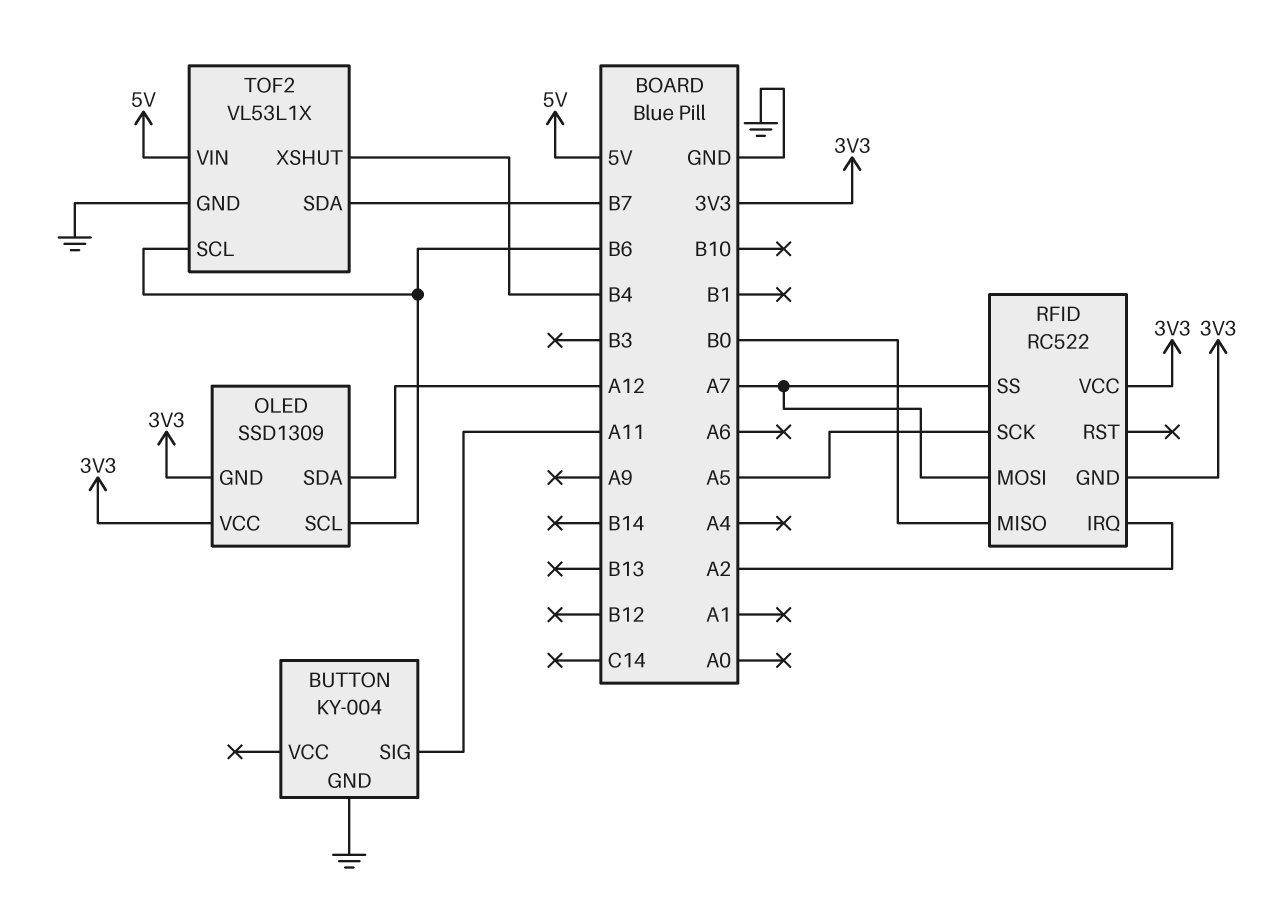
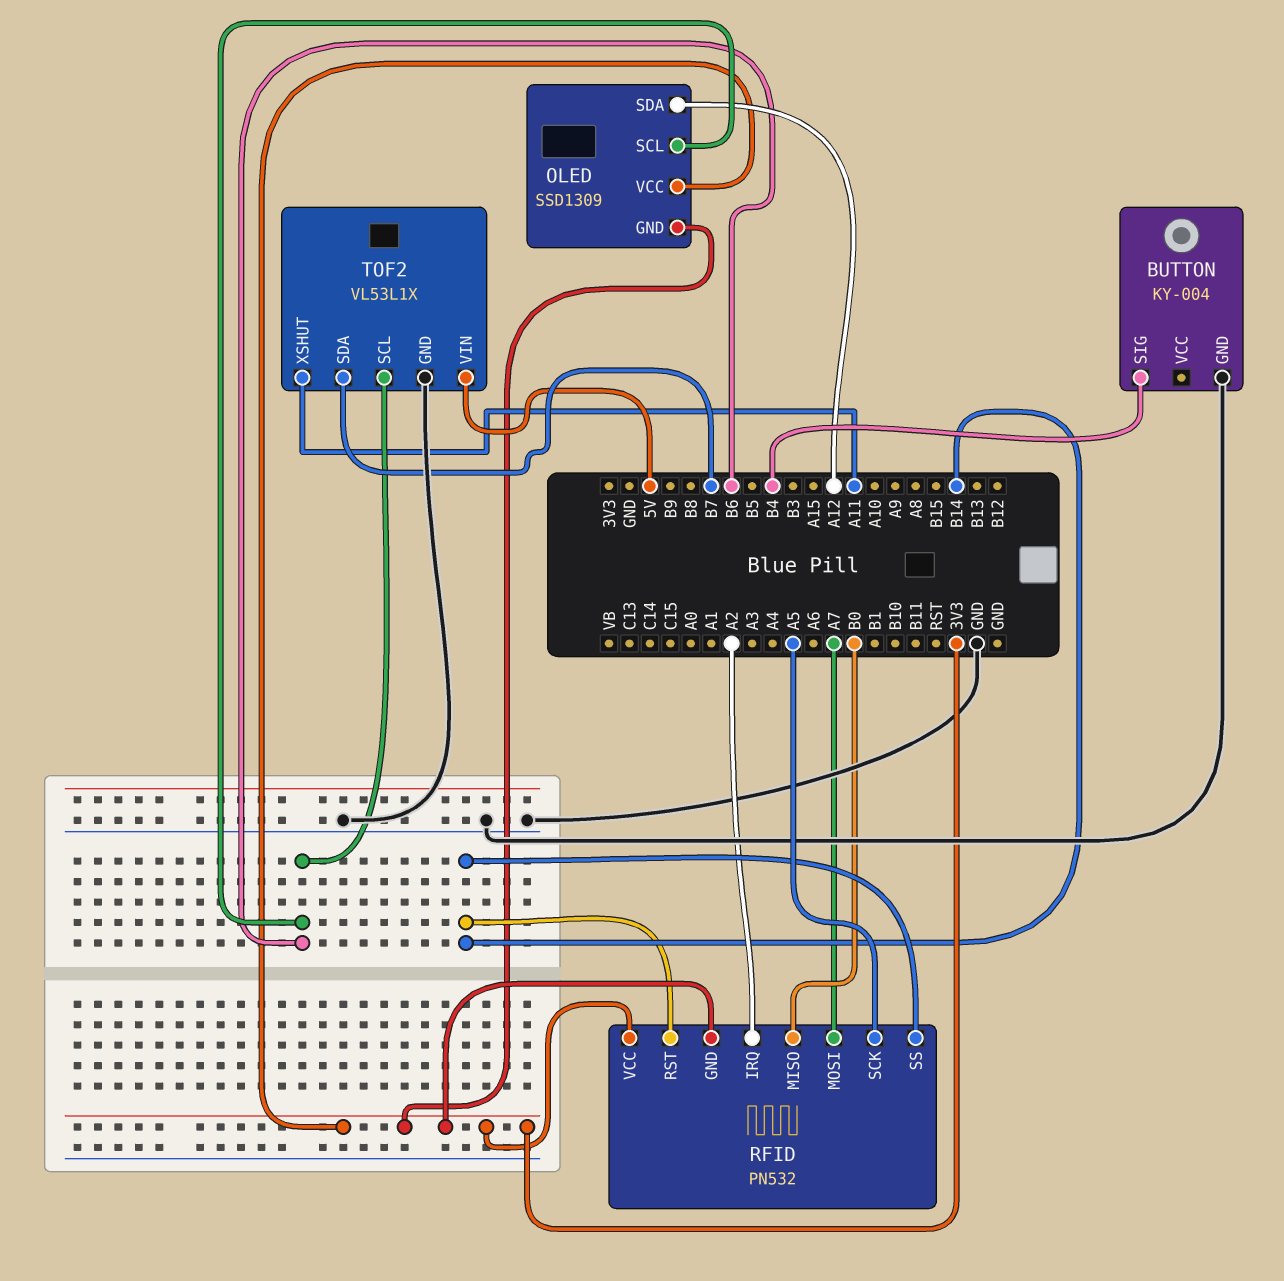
BUTTON pin SIG: A11 -> B4
RFID: RC522 -> PN532
RFID pin RST: none -> B14
RFID pin SS: A7 -> B14
TOF2 pin XSHUT: B4 -> A11

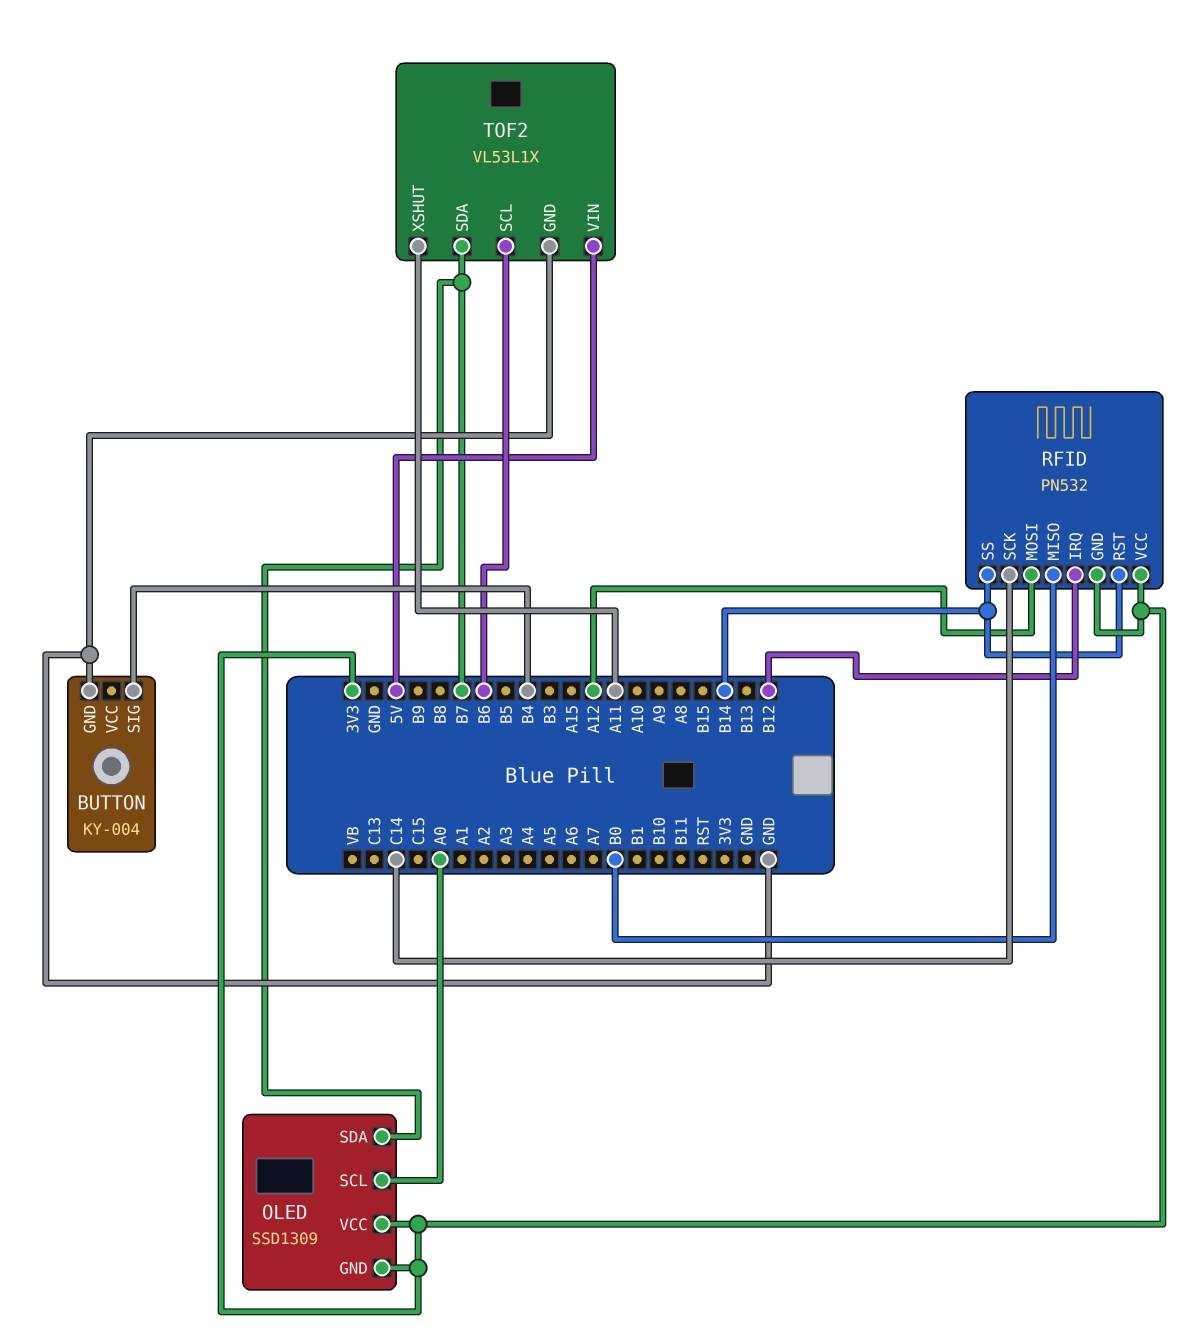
OLED pin SCL: B6 -> A0
OLED pin SDA: A12 -> B7
RFID pin IRQ: A2 -> B12
RFID pin MOSI: A7 -> A12
RFID pin SCK: A5 -> C14

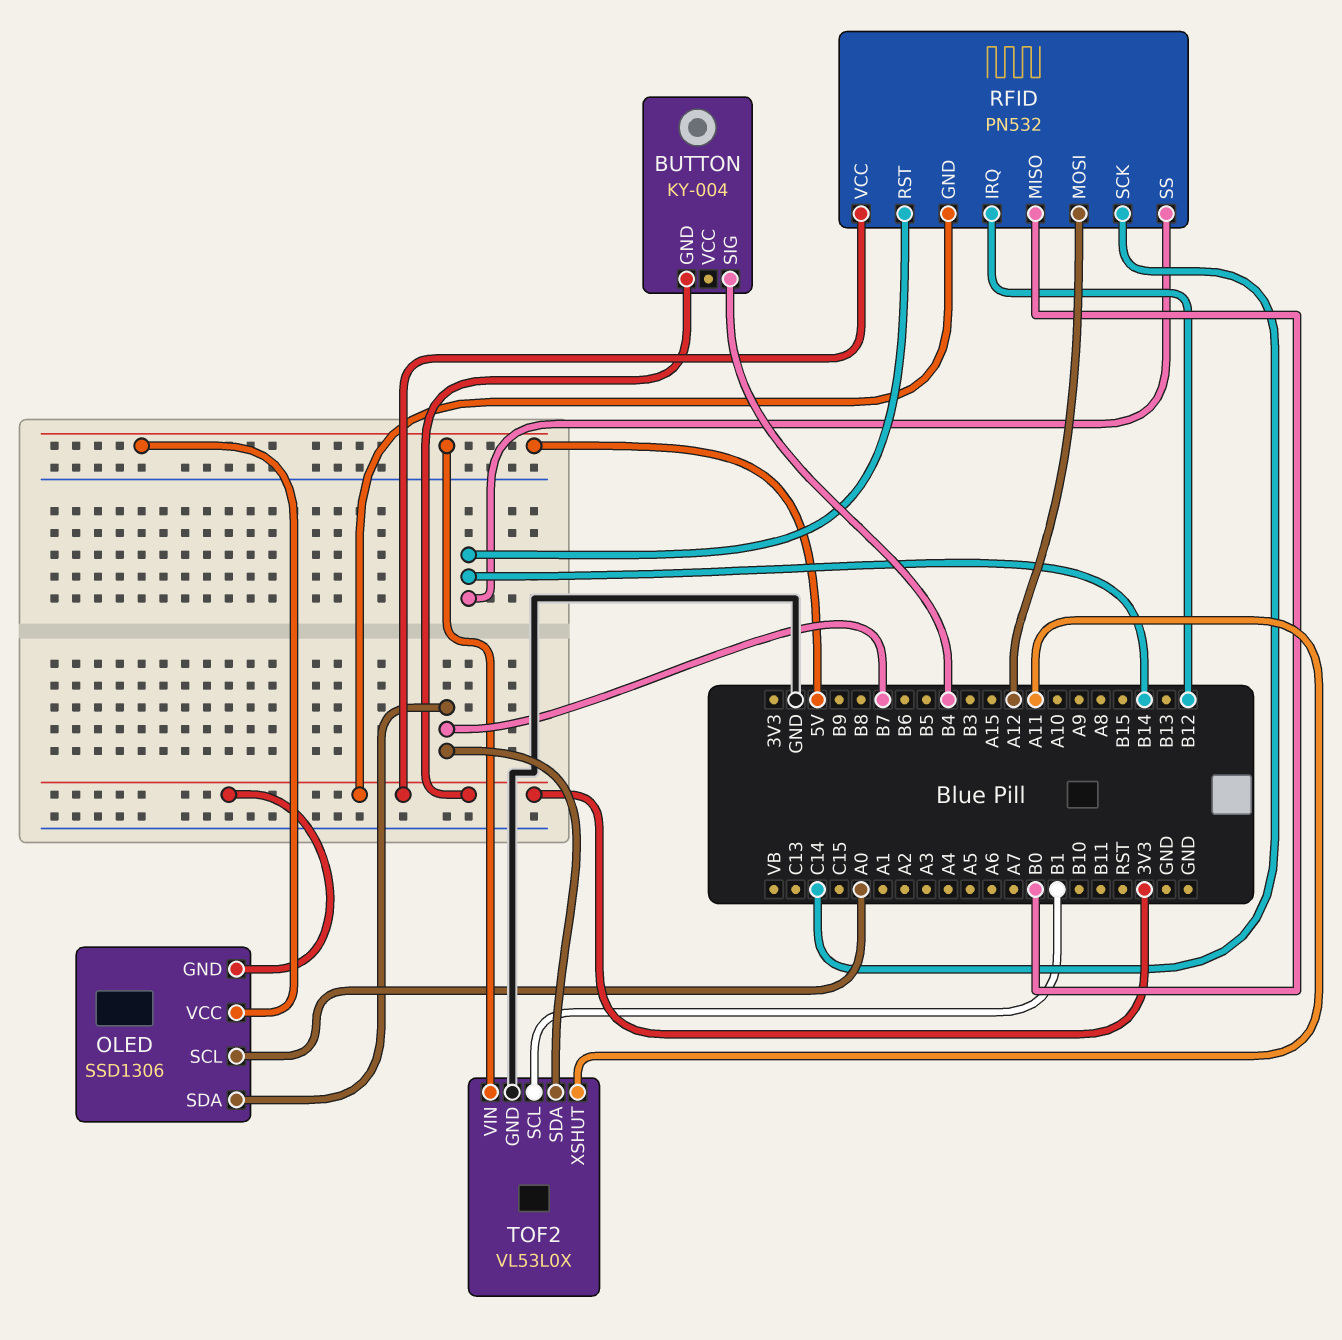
BUTTON pin GND: GND -> 3V3
OLED: SSD1309 -> SSD1306
OLED pin VCC: 3V3 -> 5V
TOF2: VL53L1X -> VL53L0X
TOF2 pin SCL: B6 -> B1

